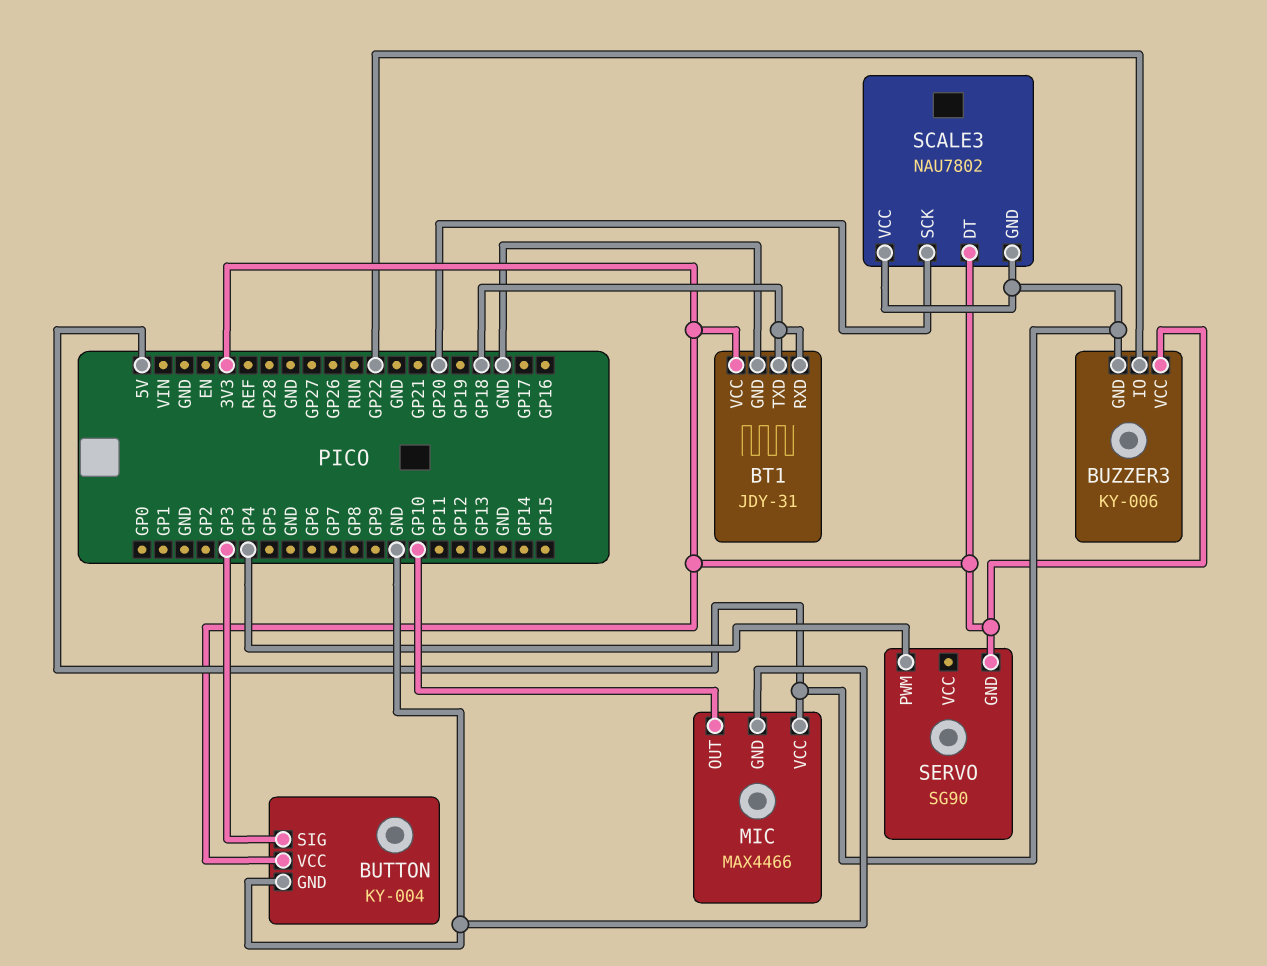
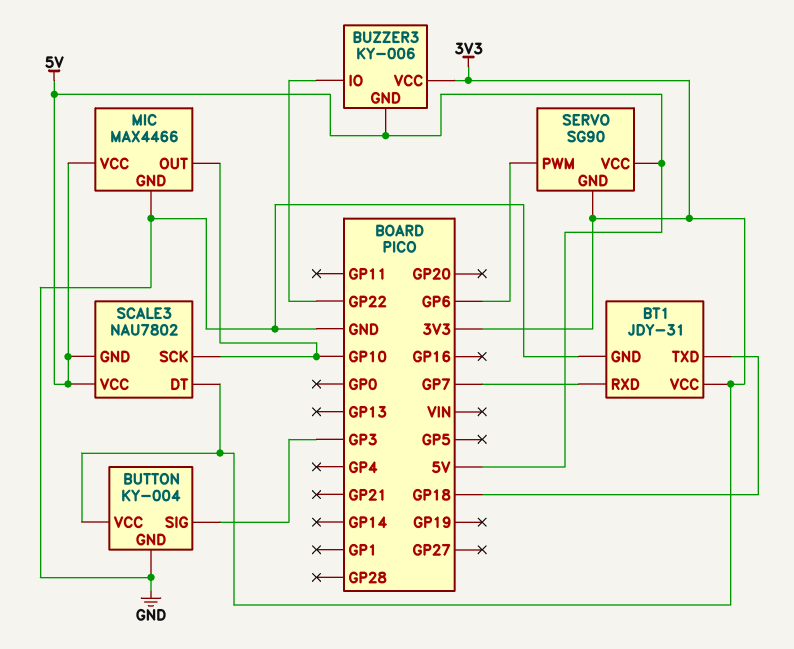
BT1 pin RXD: GP18 -> GP7
SCALE3 pin SCK: GP20 -> GP10
SERVO pin PWM: GP4 -> GP6
SERVO pin VCC: none -> 5V

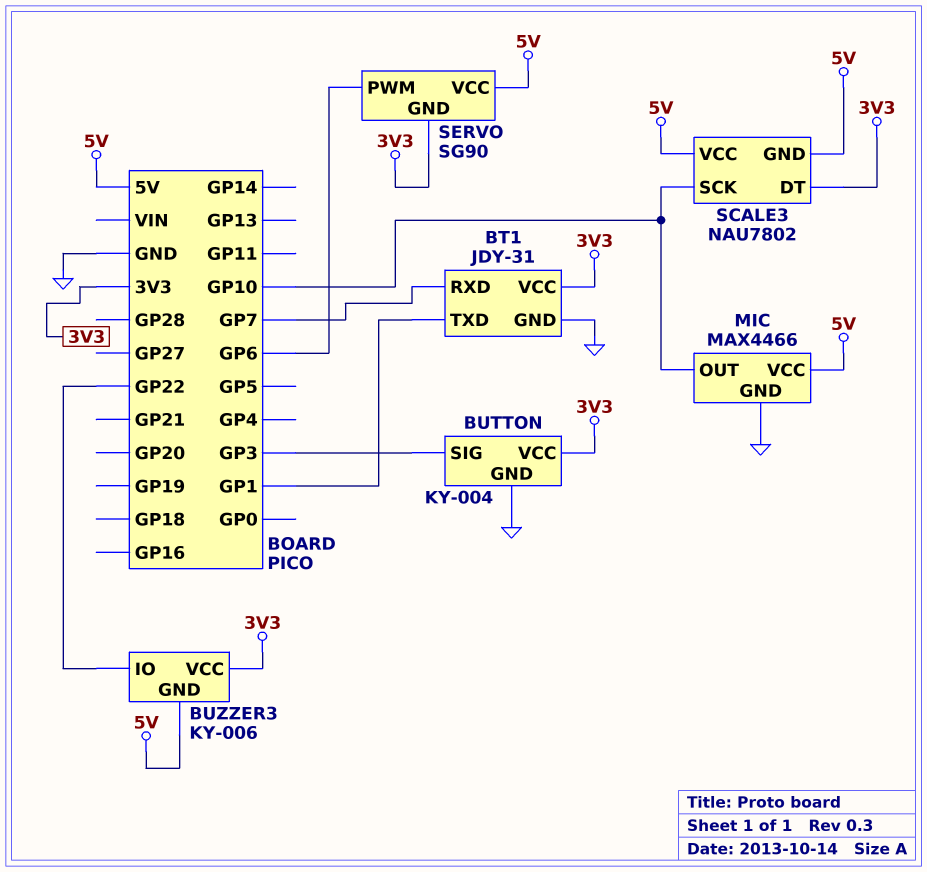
BT1 pin TXD: GP18 -> GP1

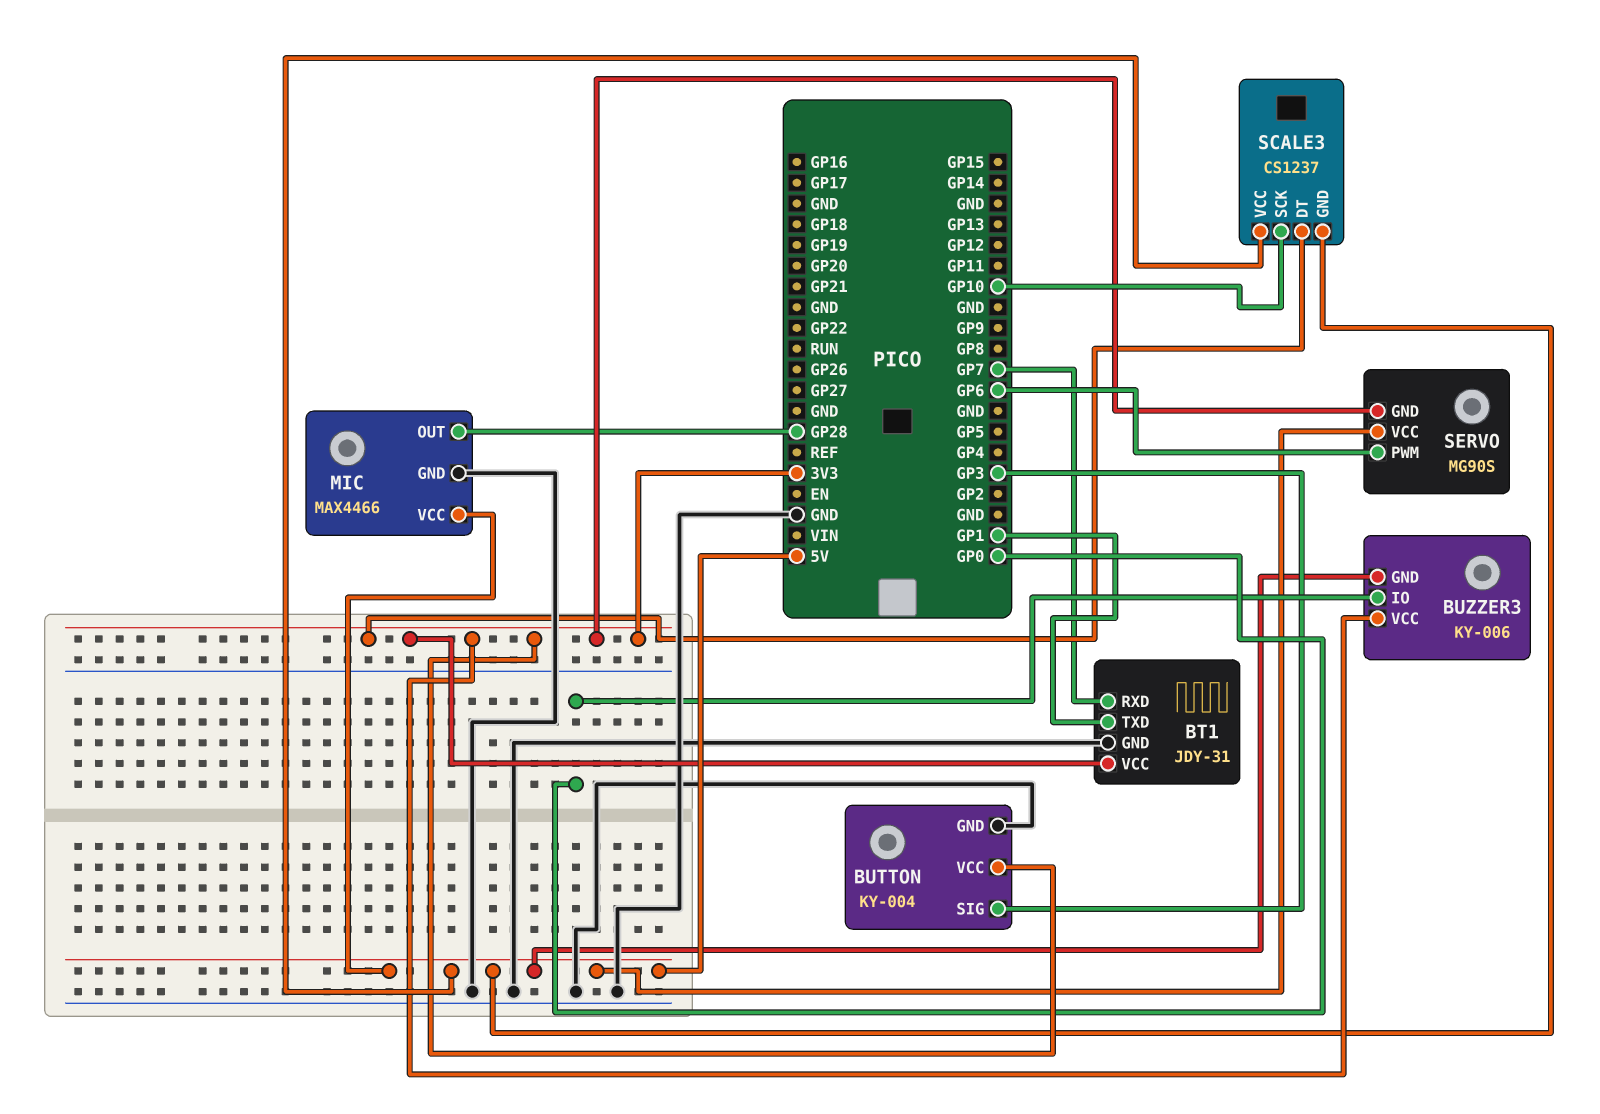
BUZZER3 pin IO: GP22 -> GP0
MIC pin OUT: GP10 -> GP28
SCALE3: NAU7802 -> CS1237
SERVO: SG90 -> MG90S

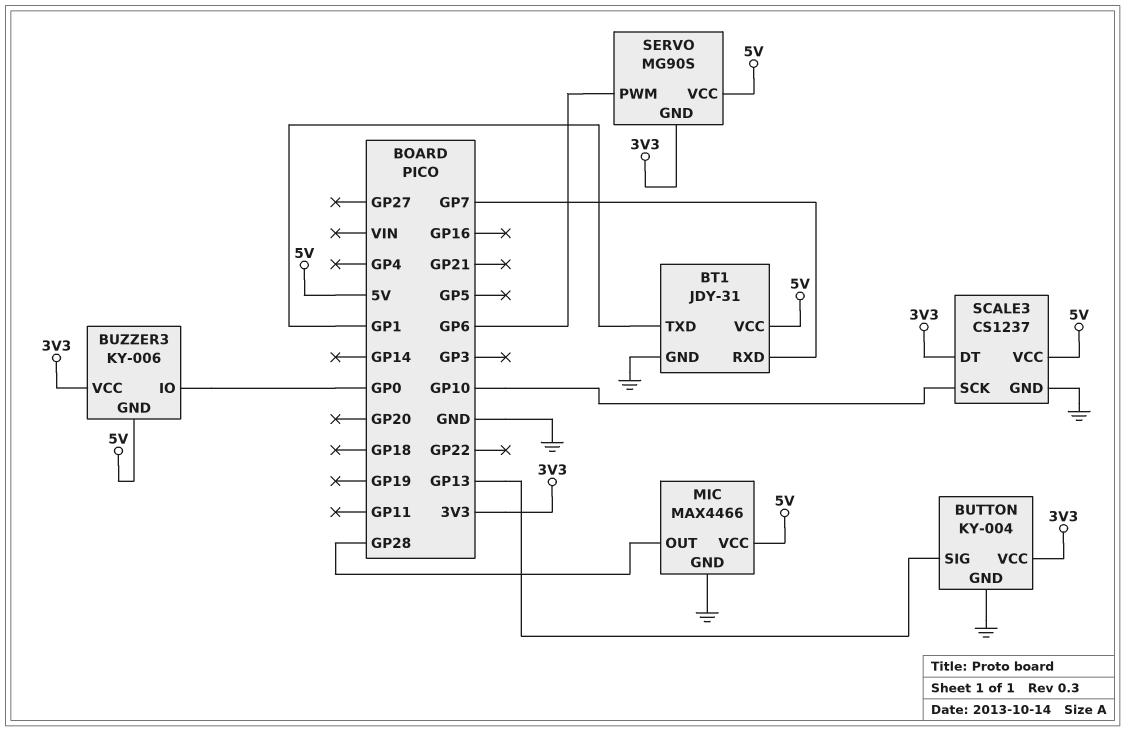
BT1 pin VCC: 3V3 -> 5V
BUTTON pin SIG: GP3 -> GP13
SCALE3 pin GND: 5V -> GND

